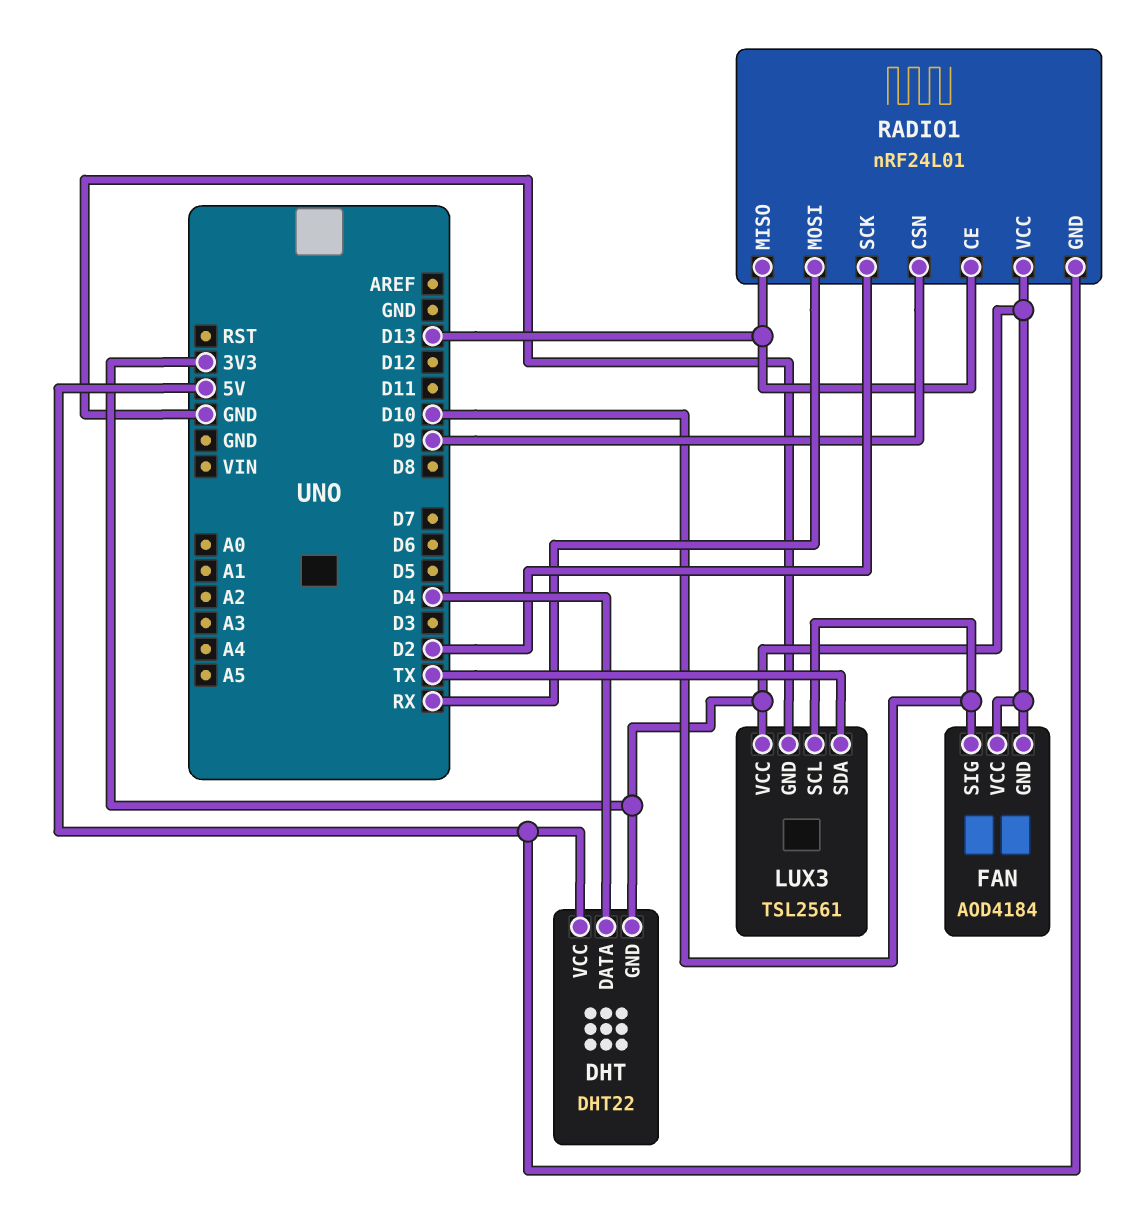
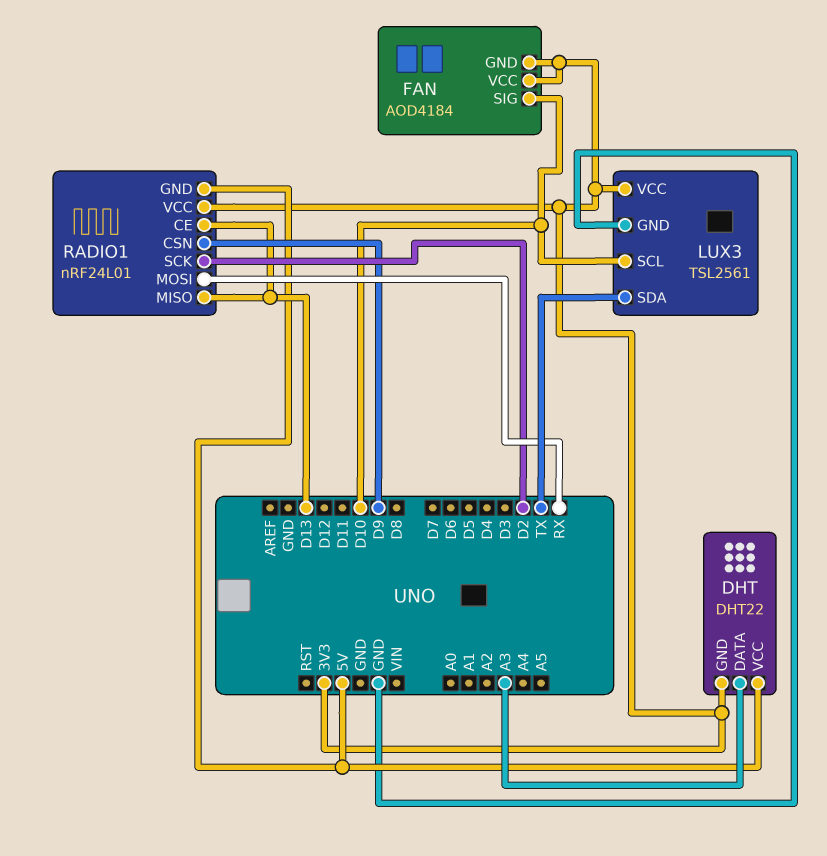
DHT pin DATA: D4 -> A3

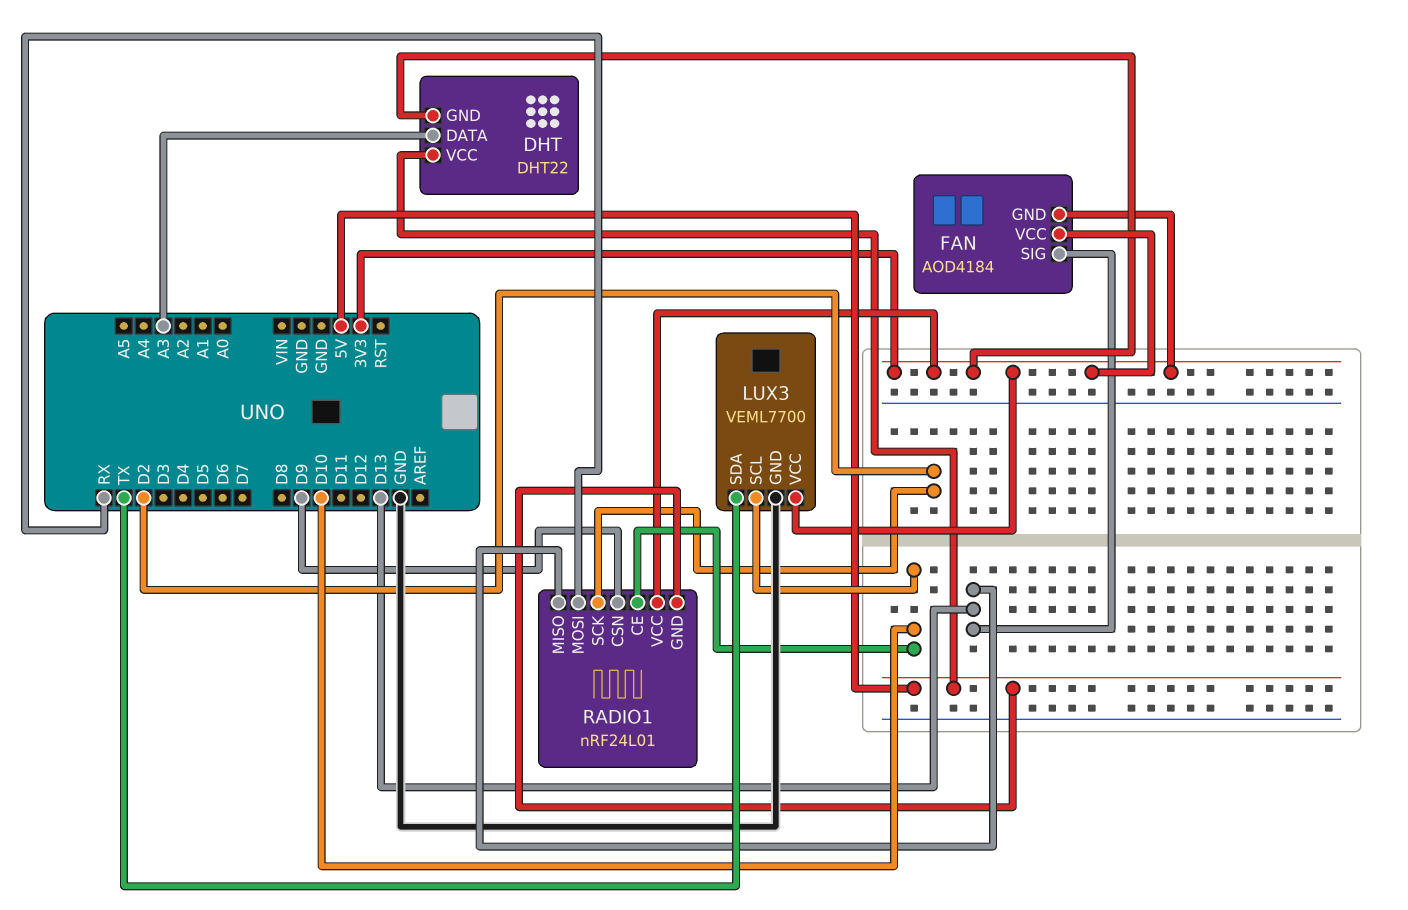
FAN pin SIG: D10 -> D13
LUX3: TSL2561 -> VEML7700
RADIO1 pin CE: D13 -> D10

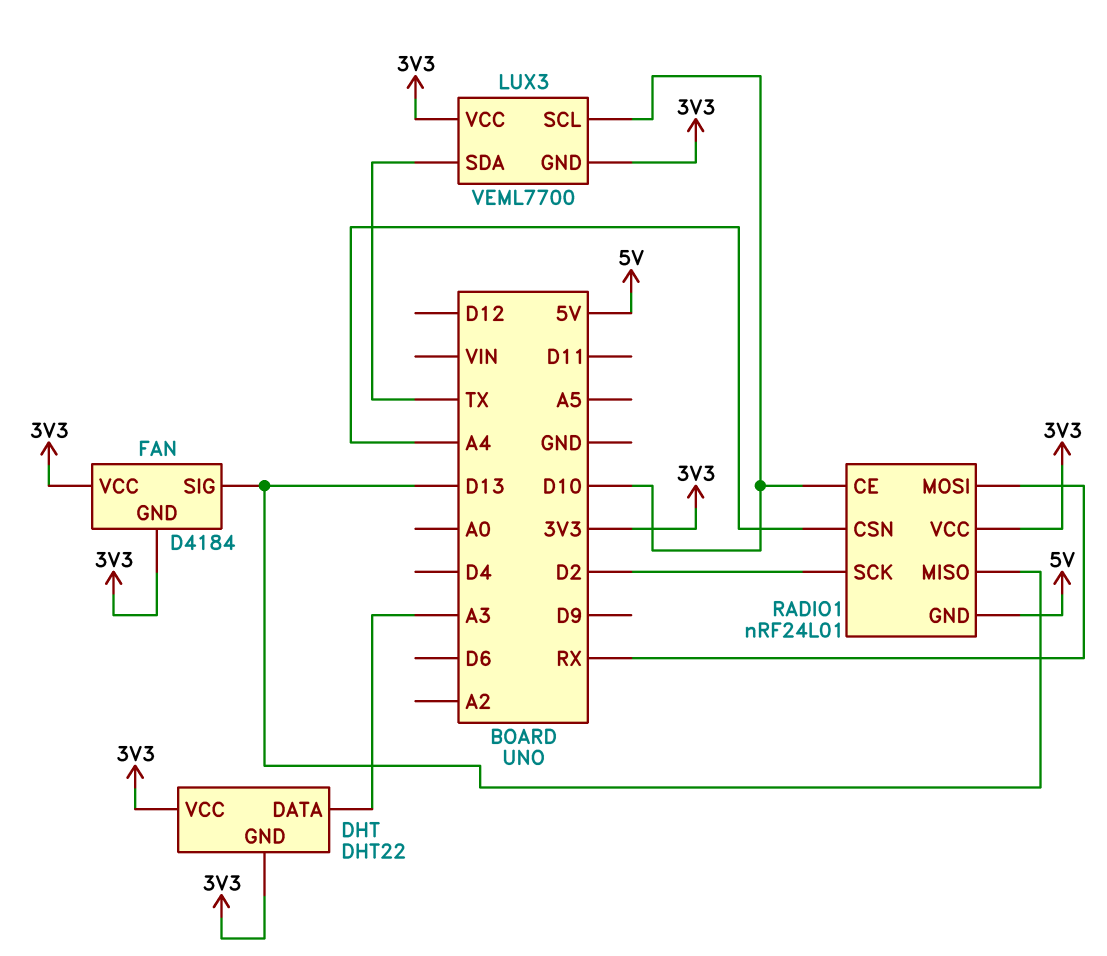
DHT pin VCC: 5V -> 3V3
FAN: AOD4184 -> D4184
LUX3 pin GND: GND -> 3V3
RADIO1 pin CSN: D9 -> A4

